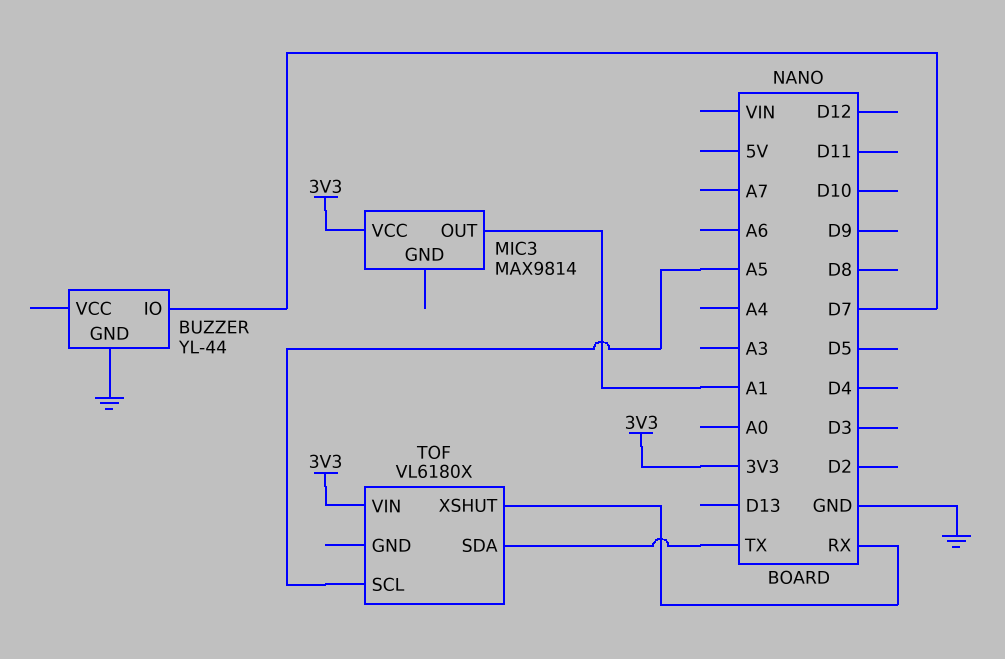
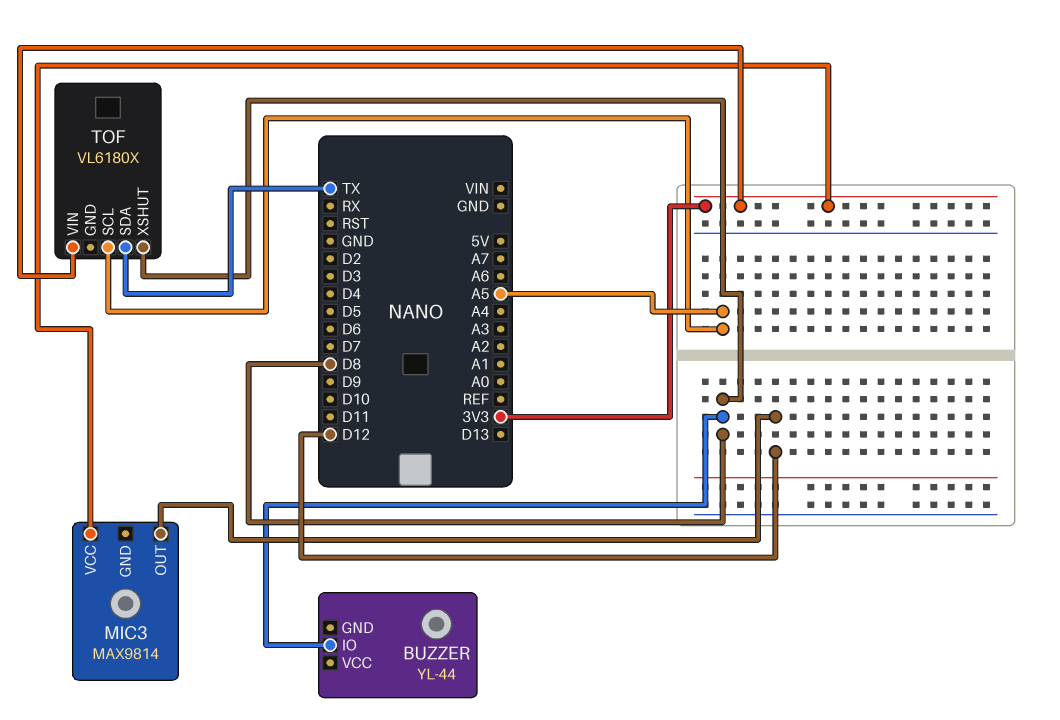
BUZZER pin GND: GND -> none
BUZZER pin IO: D7 -> D8
MIC3 pin OUT: A1 -> D12
TOF pin XSHUT: RX -> D8

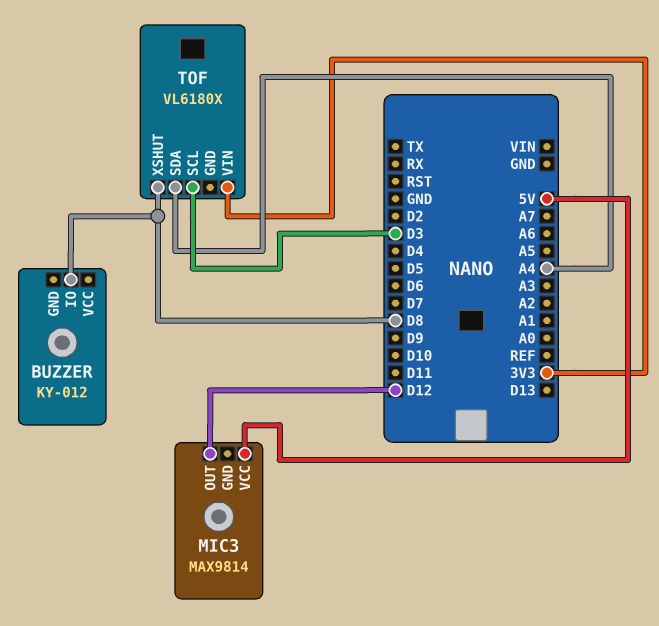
BUZZER: YL-44 -> KY-012
MIC3 pin VCC: 3V3 -> 5V
TOF pin SCL: A5 -> D3
TOF pin SDA: TX -> A4

